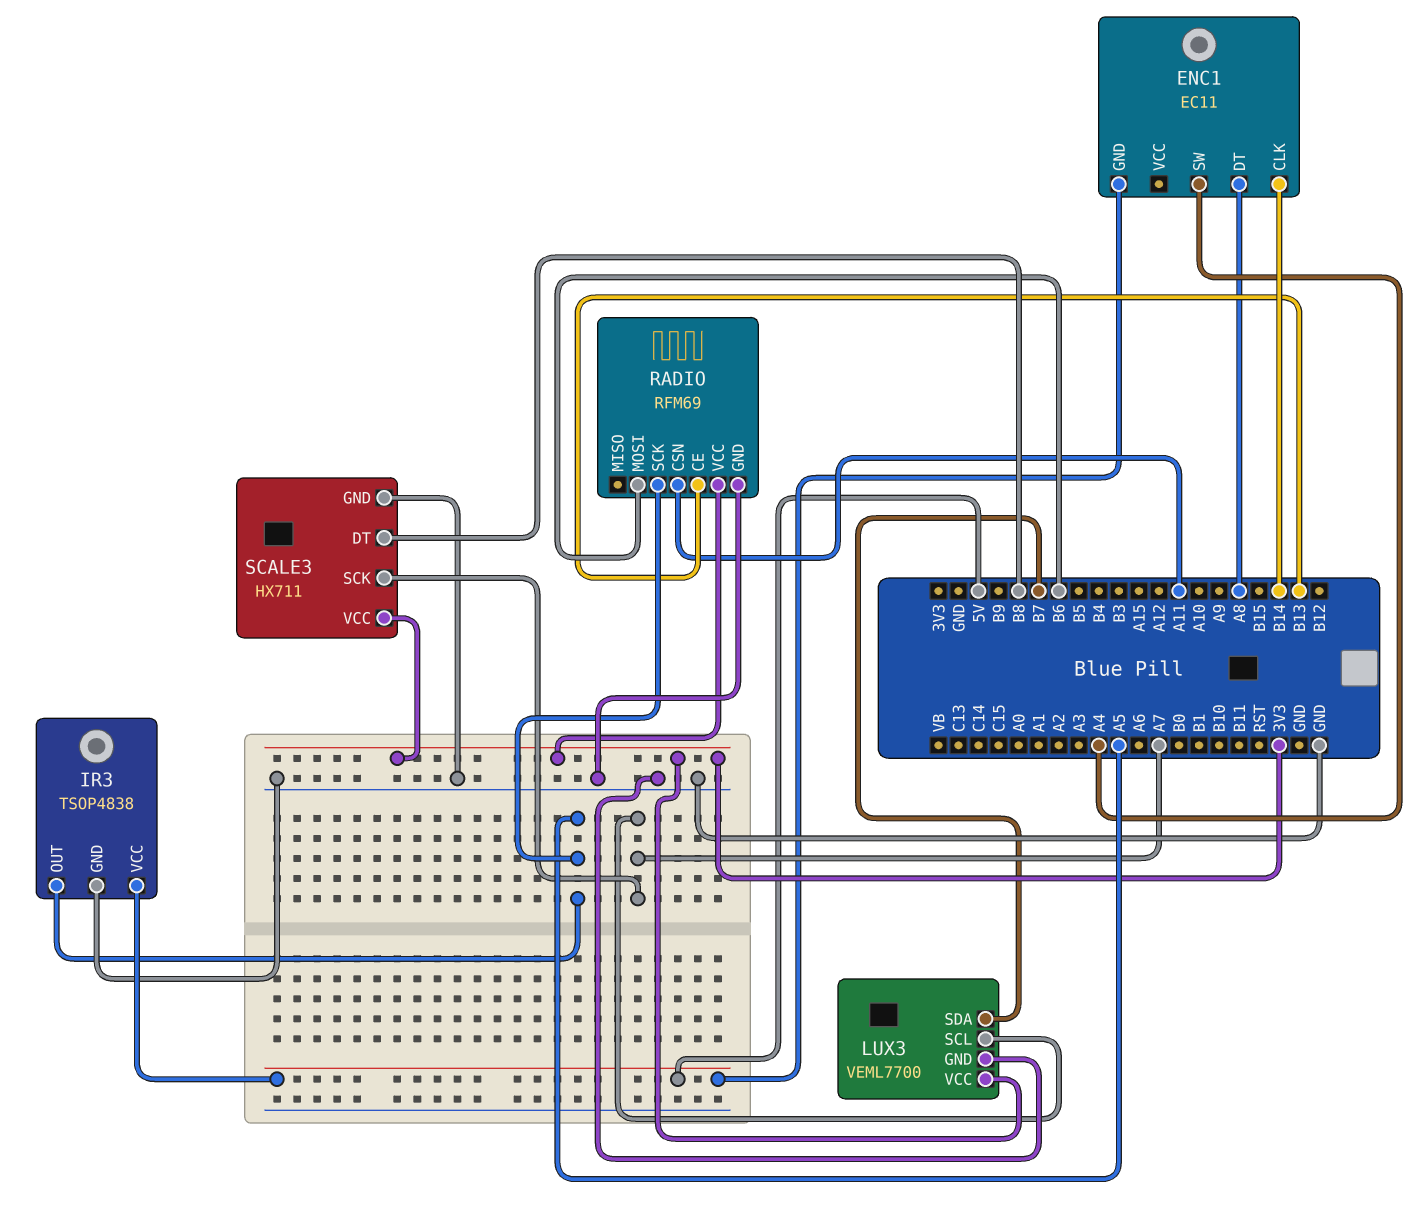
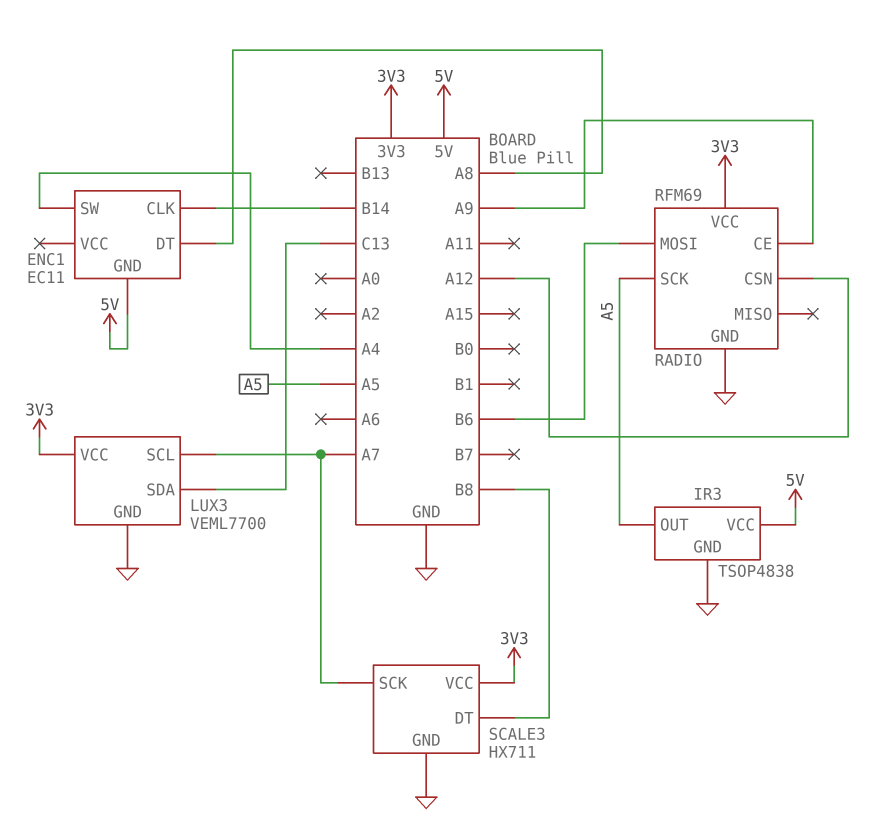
LUX3 pin SDA: B7 -> C13
RADIO pin CE: B13 -> A9
RADIO pin CSN: A11 -> A12

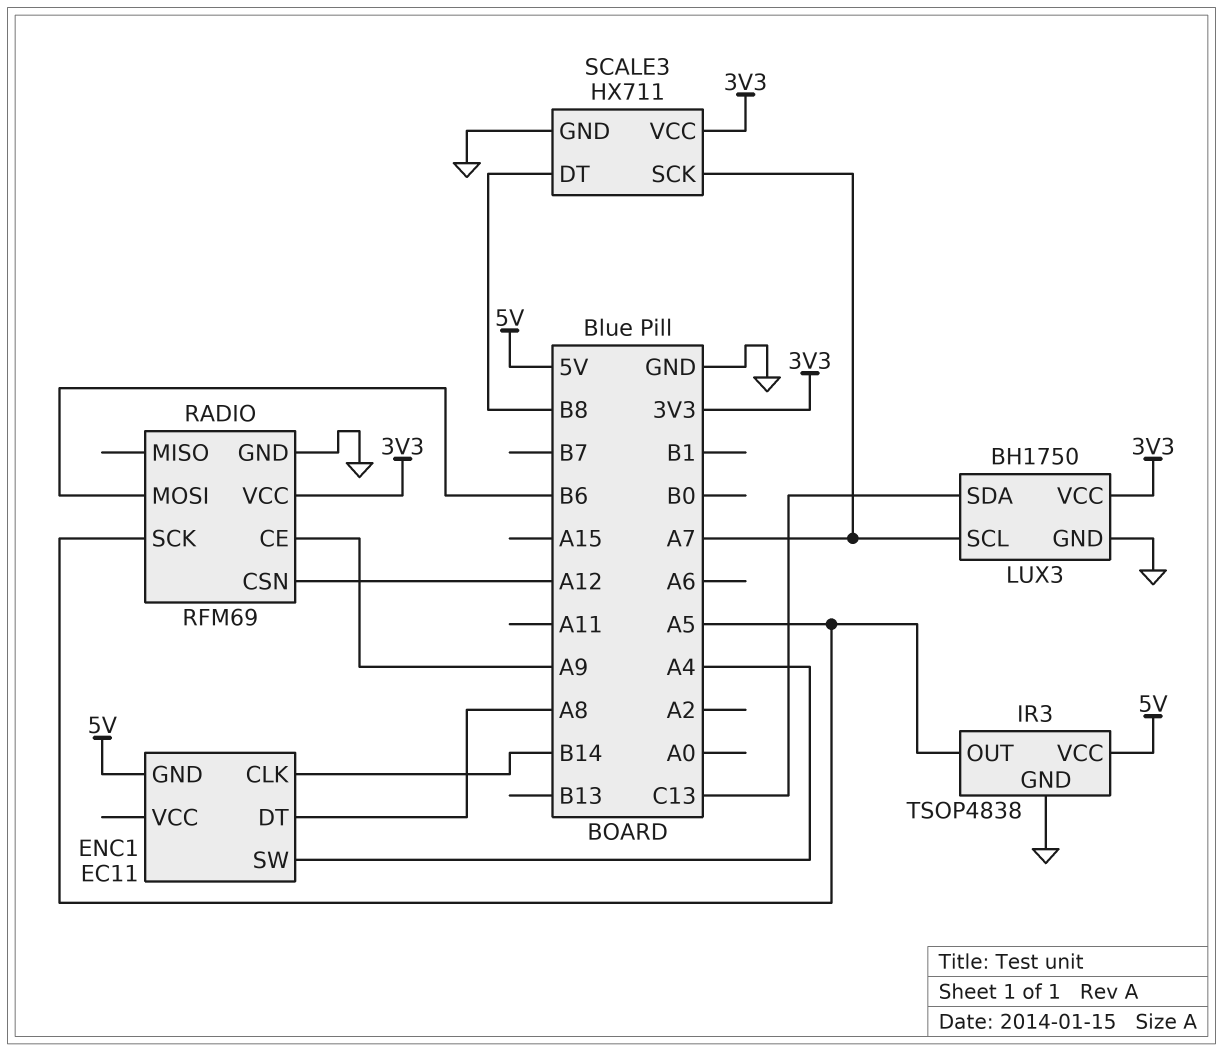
LUX3: VEML7700 -> BH1750

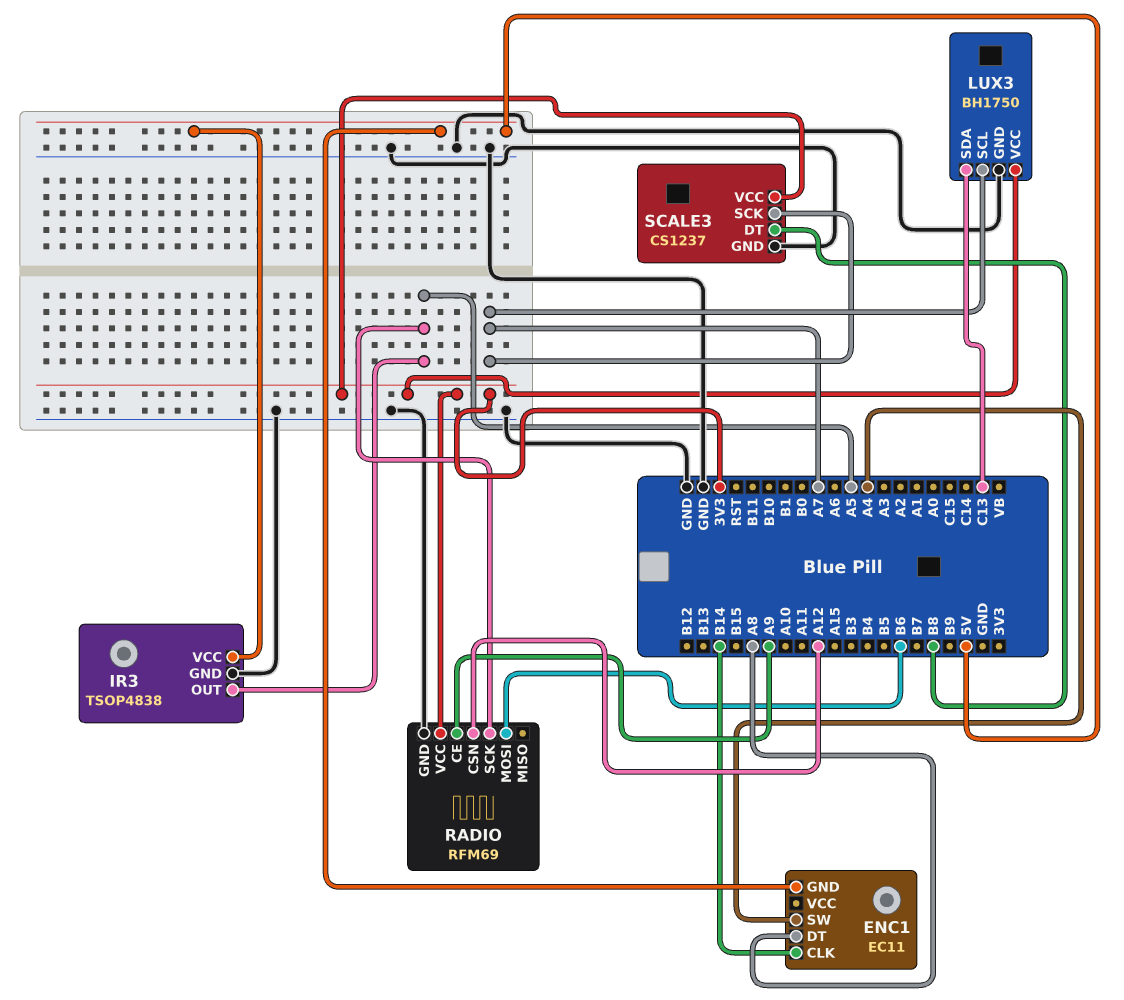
SCALE3: HX711 -> CS1237

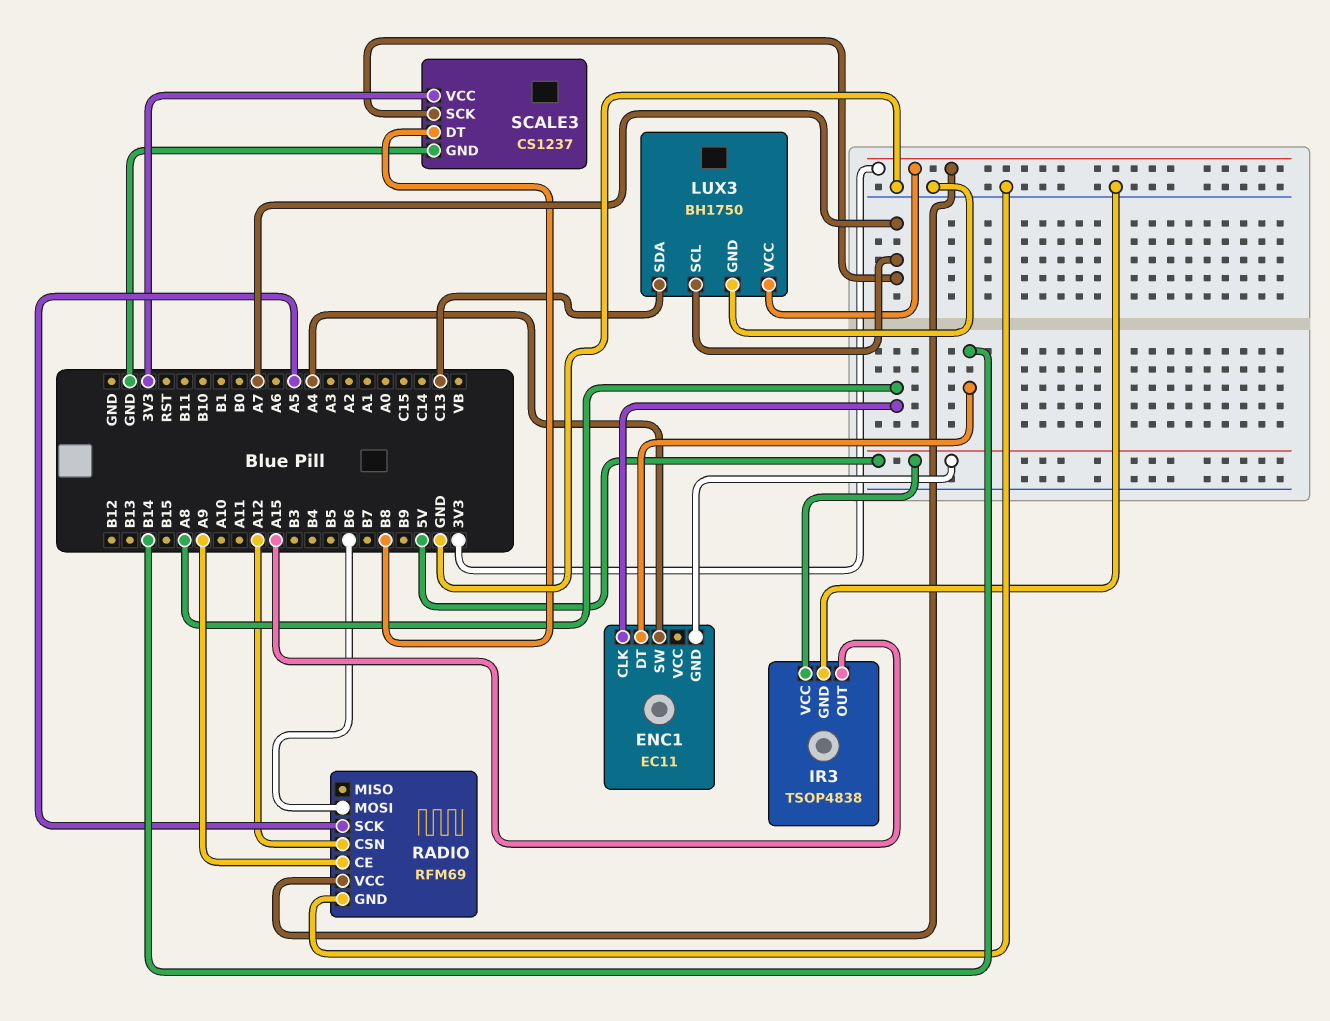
ENC1 pin CLK: B14 -> A8
ENC1 pin DT: A8 -> B14
IR3 pin OUT: A5 -> A15

